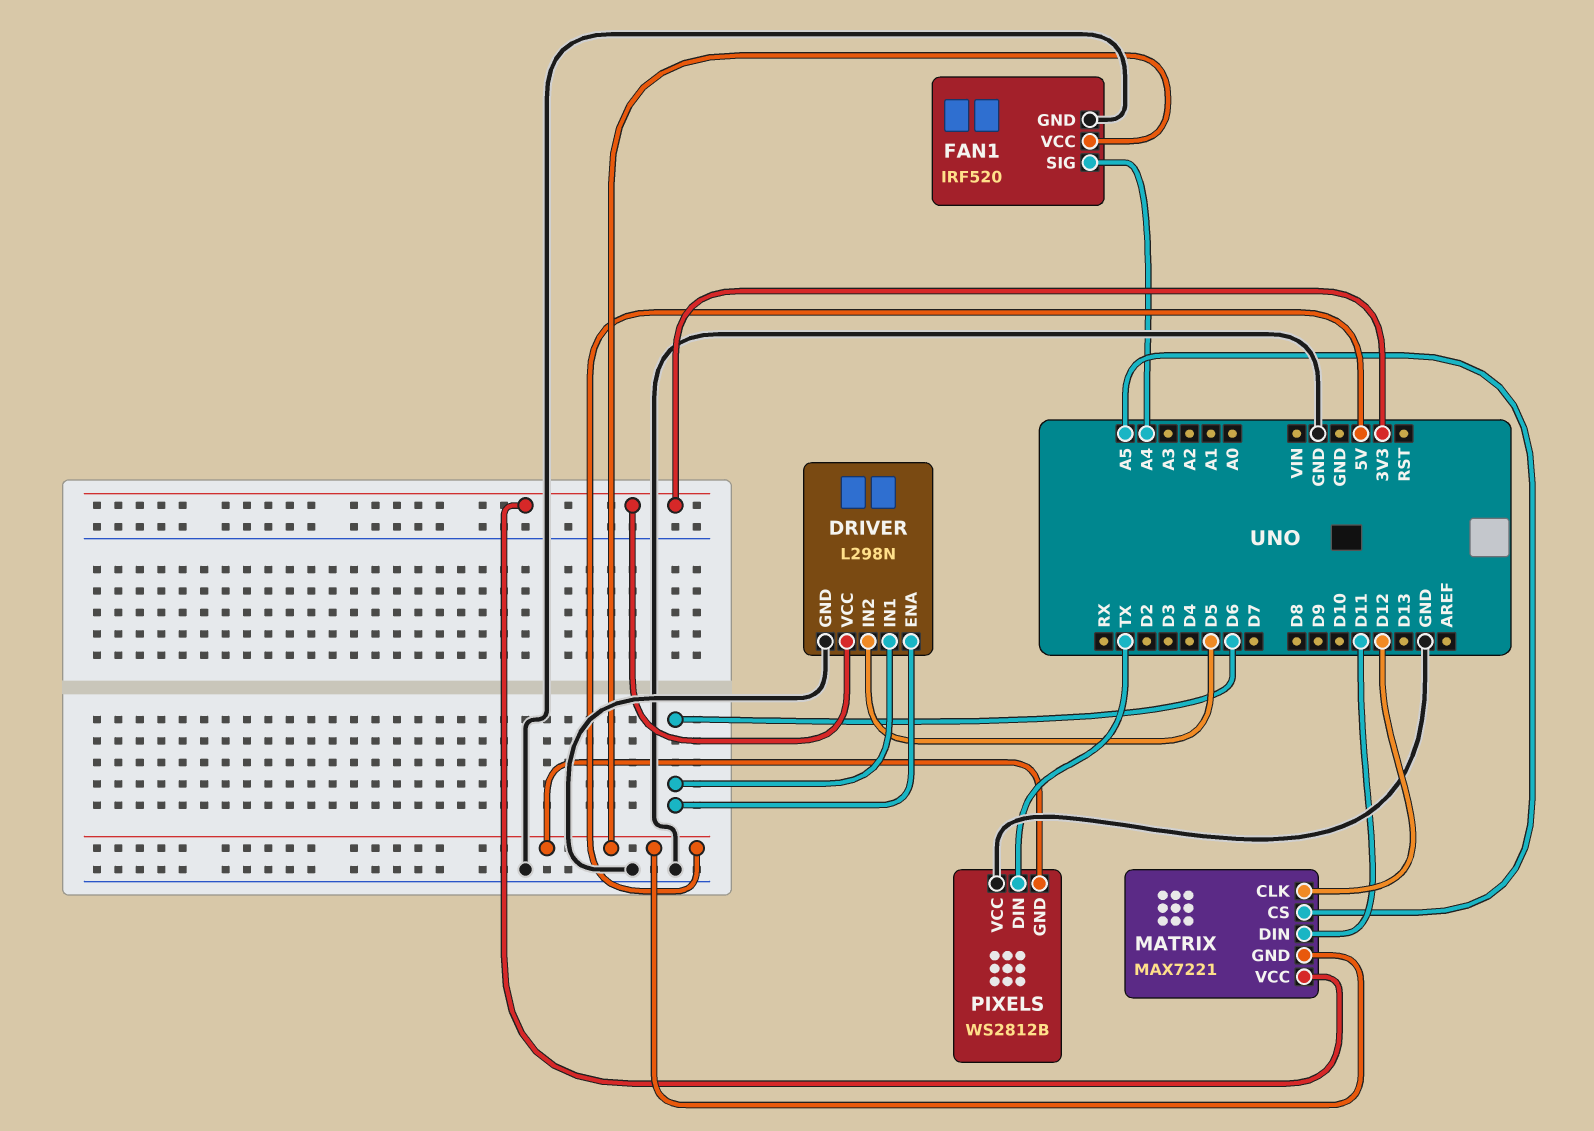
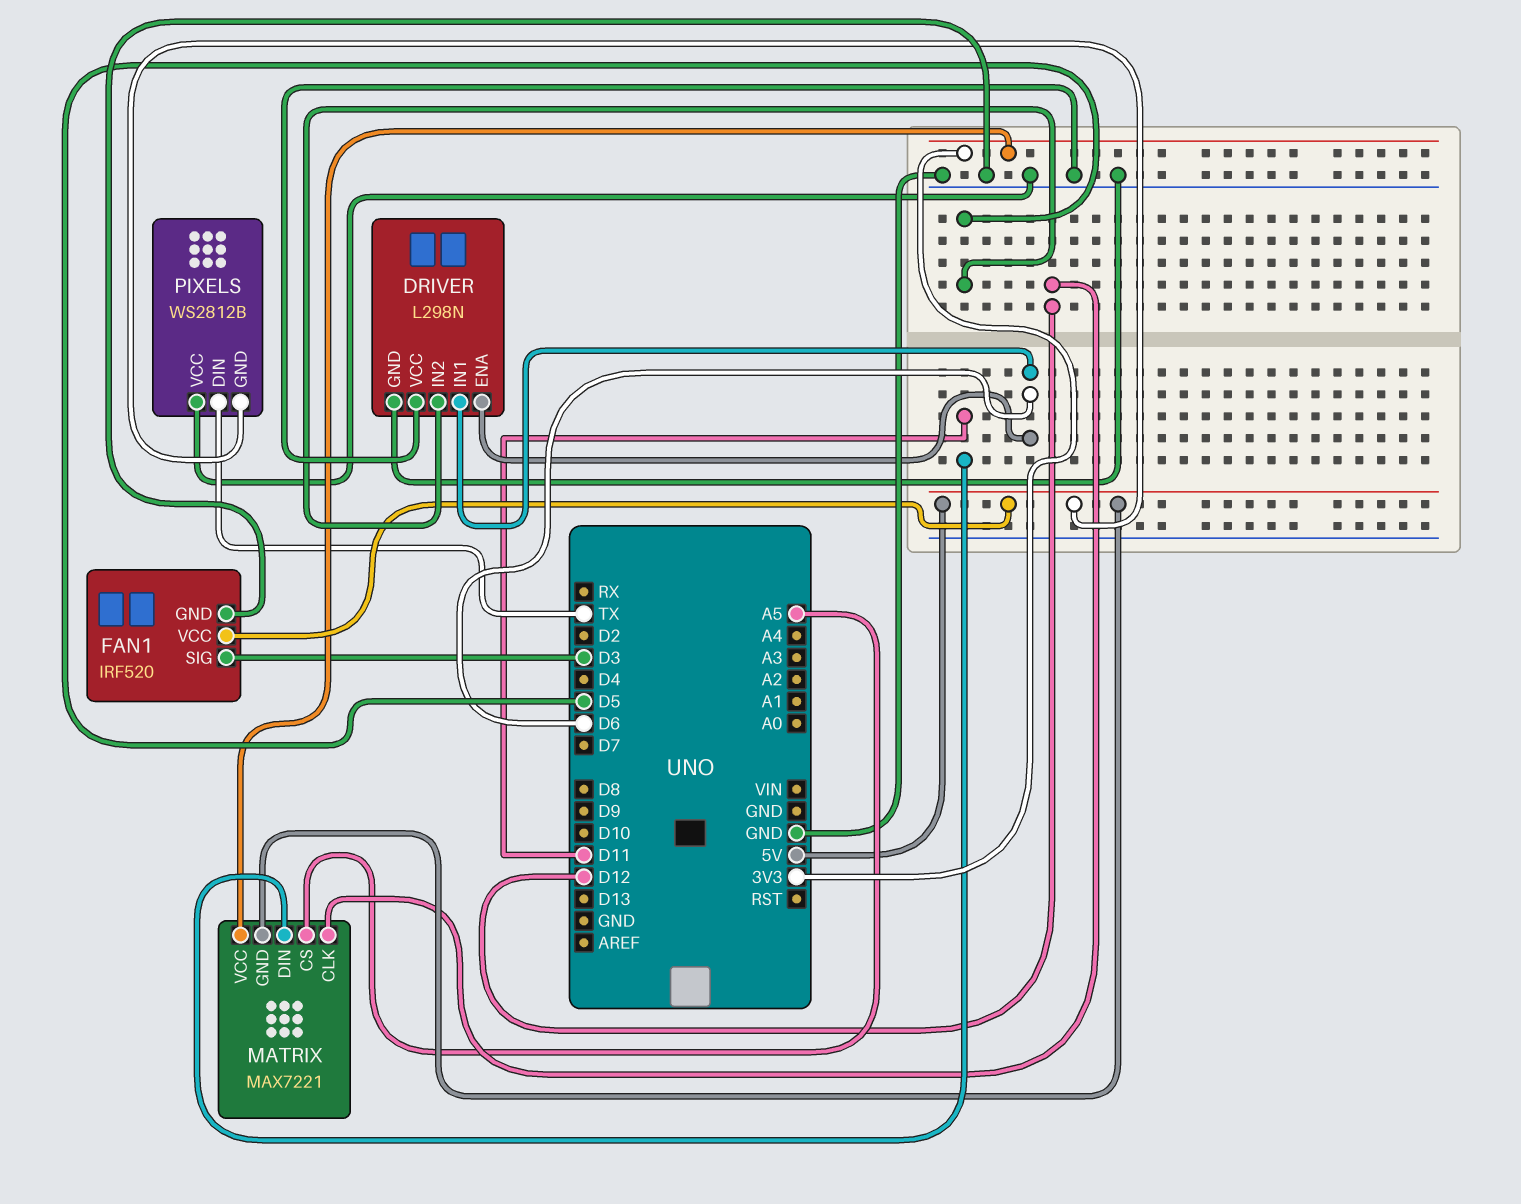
DRIVER pin VCC: 3V3 -> GND
FAN1 pin SIG: A4 -> D3

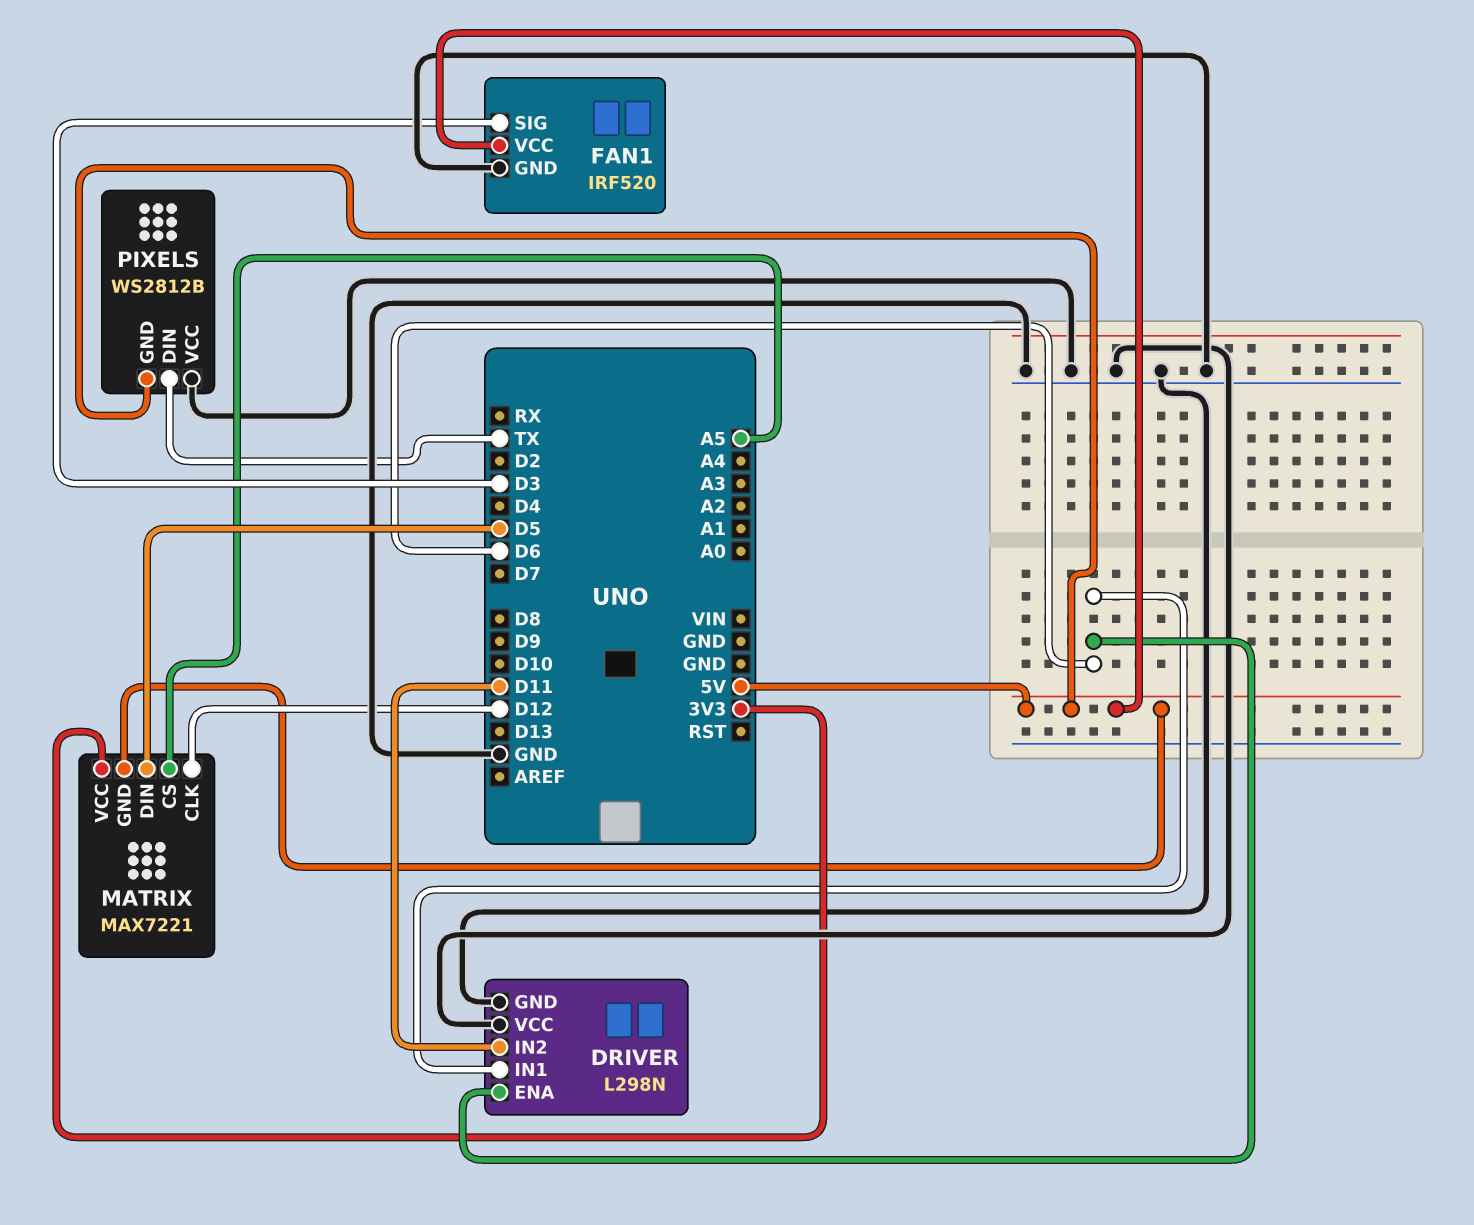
DRIVER pin IN2: D5 -> D11
MATRIX pin DIN: D11 -> D5

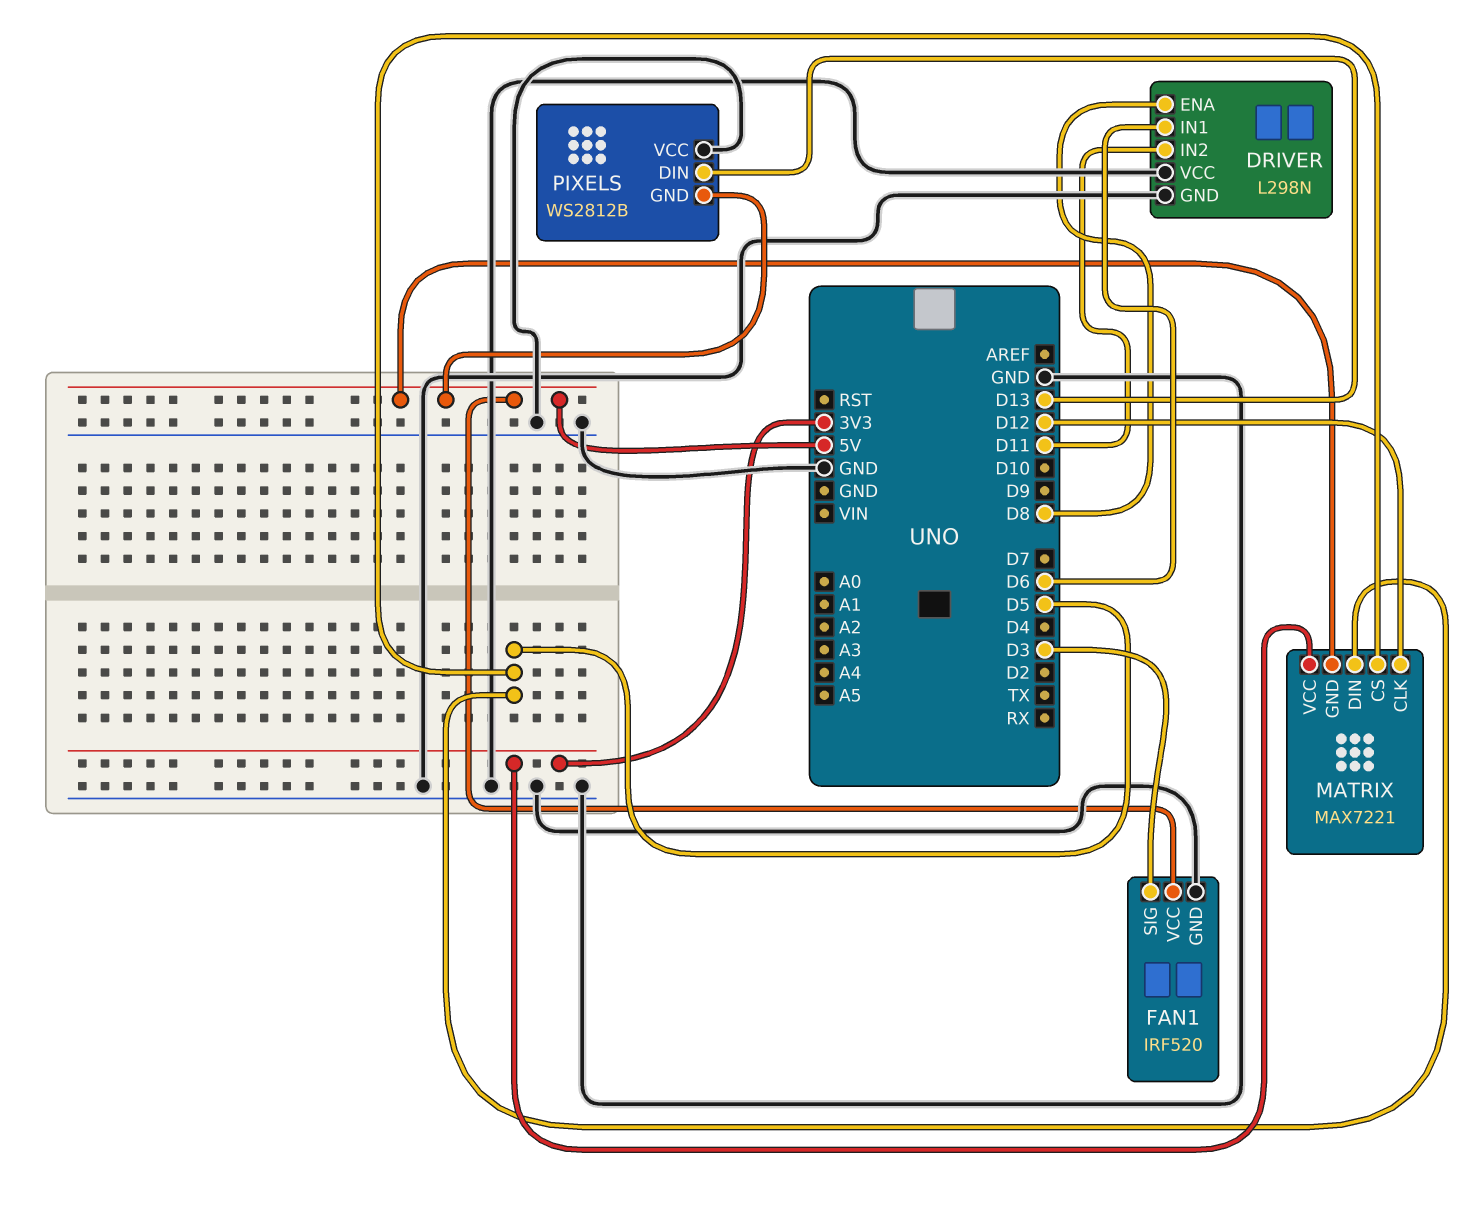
DRIVER pin ENA: D6 -> D8
MATRIX pin CS: A5 -> D5
PIXELS pin DIN: TX -> D13

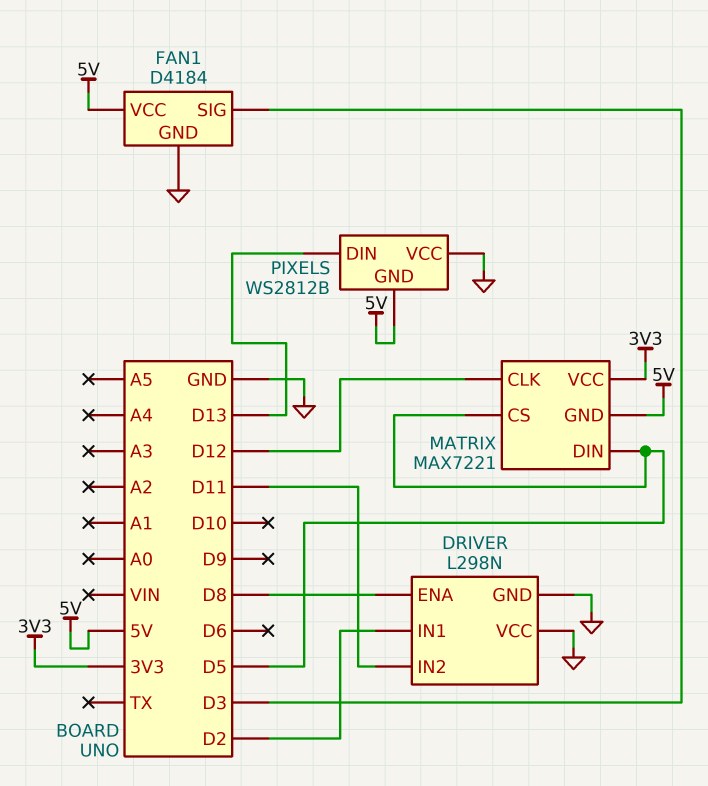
DRIVER pin IN1: D6 -> D2
FAN1: IRF520 -> D4184

